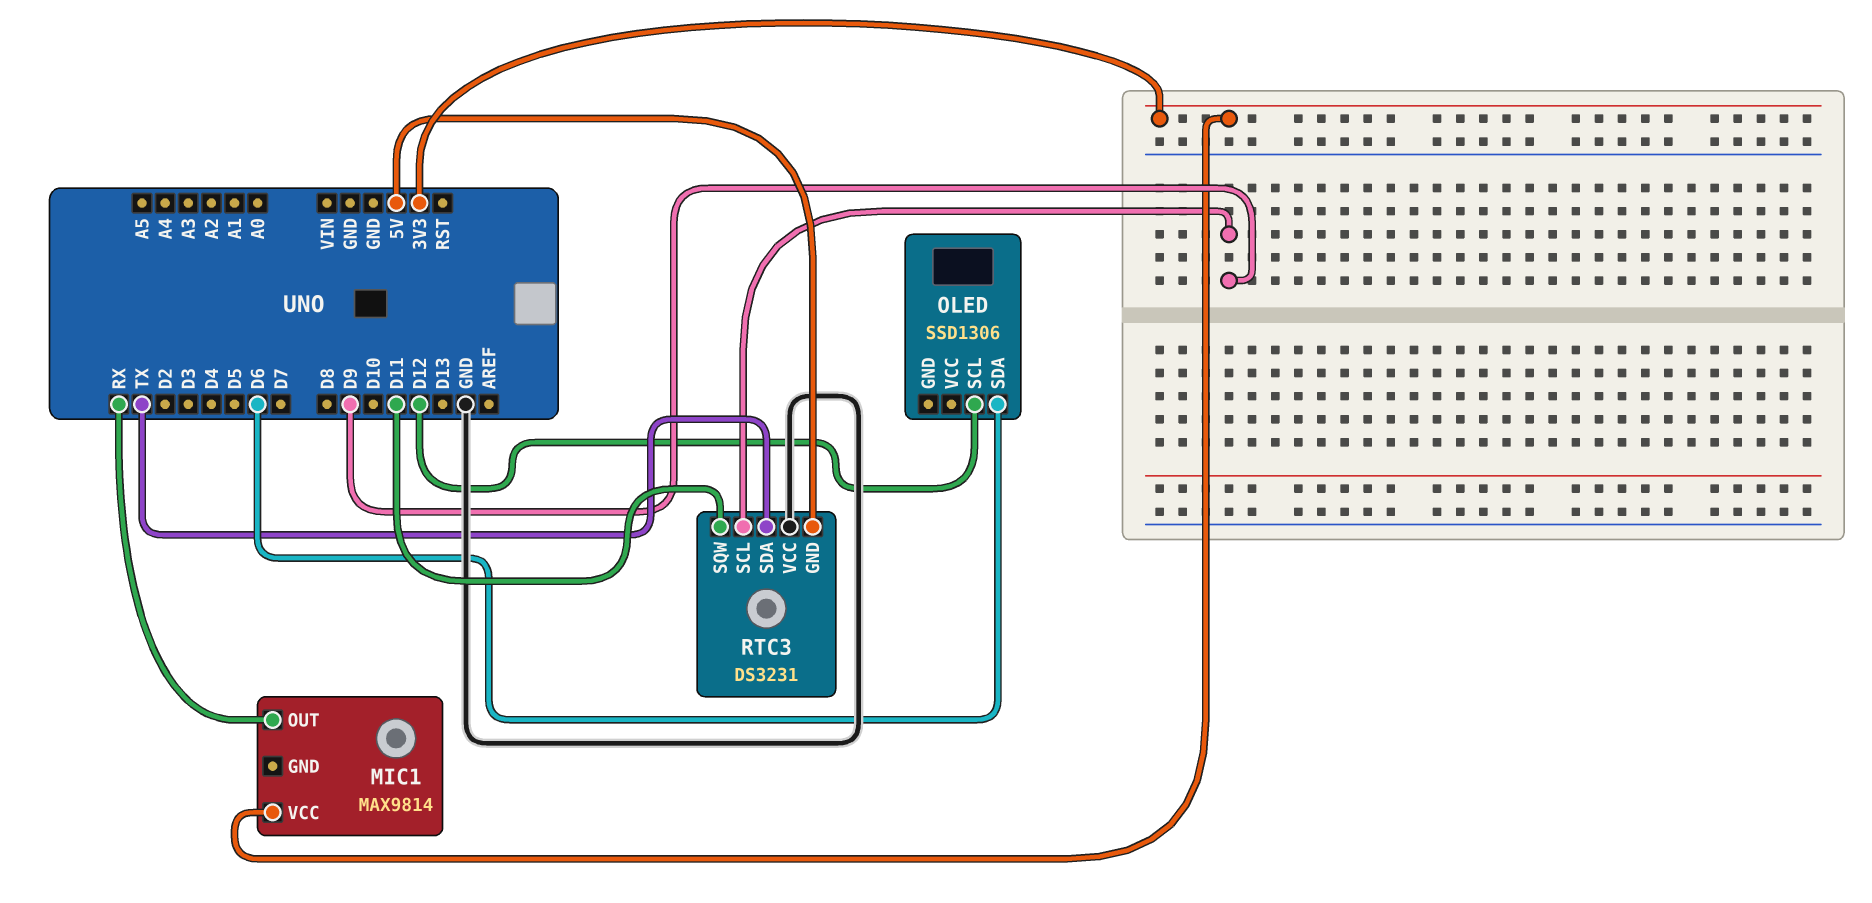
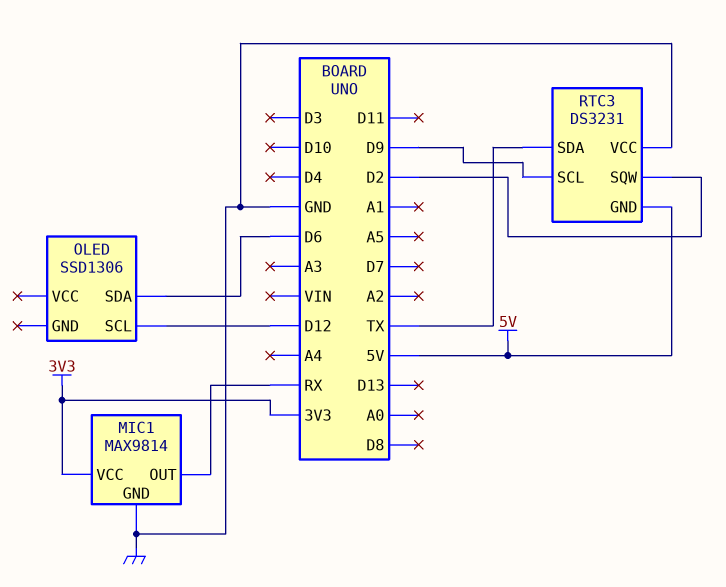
MIC1 pin GND: none -> GND
RTC3 pin SQW: D11 -> D2

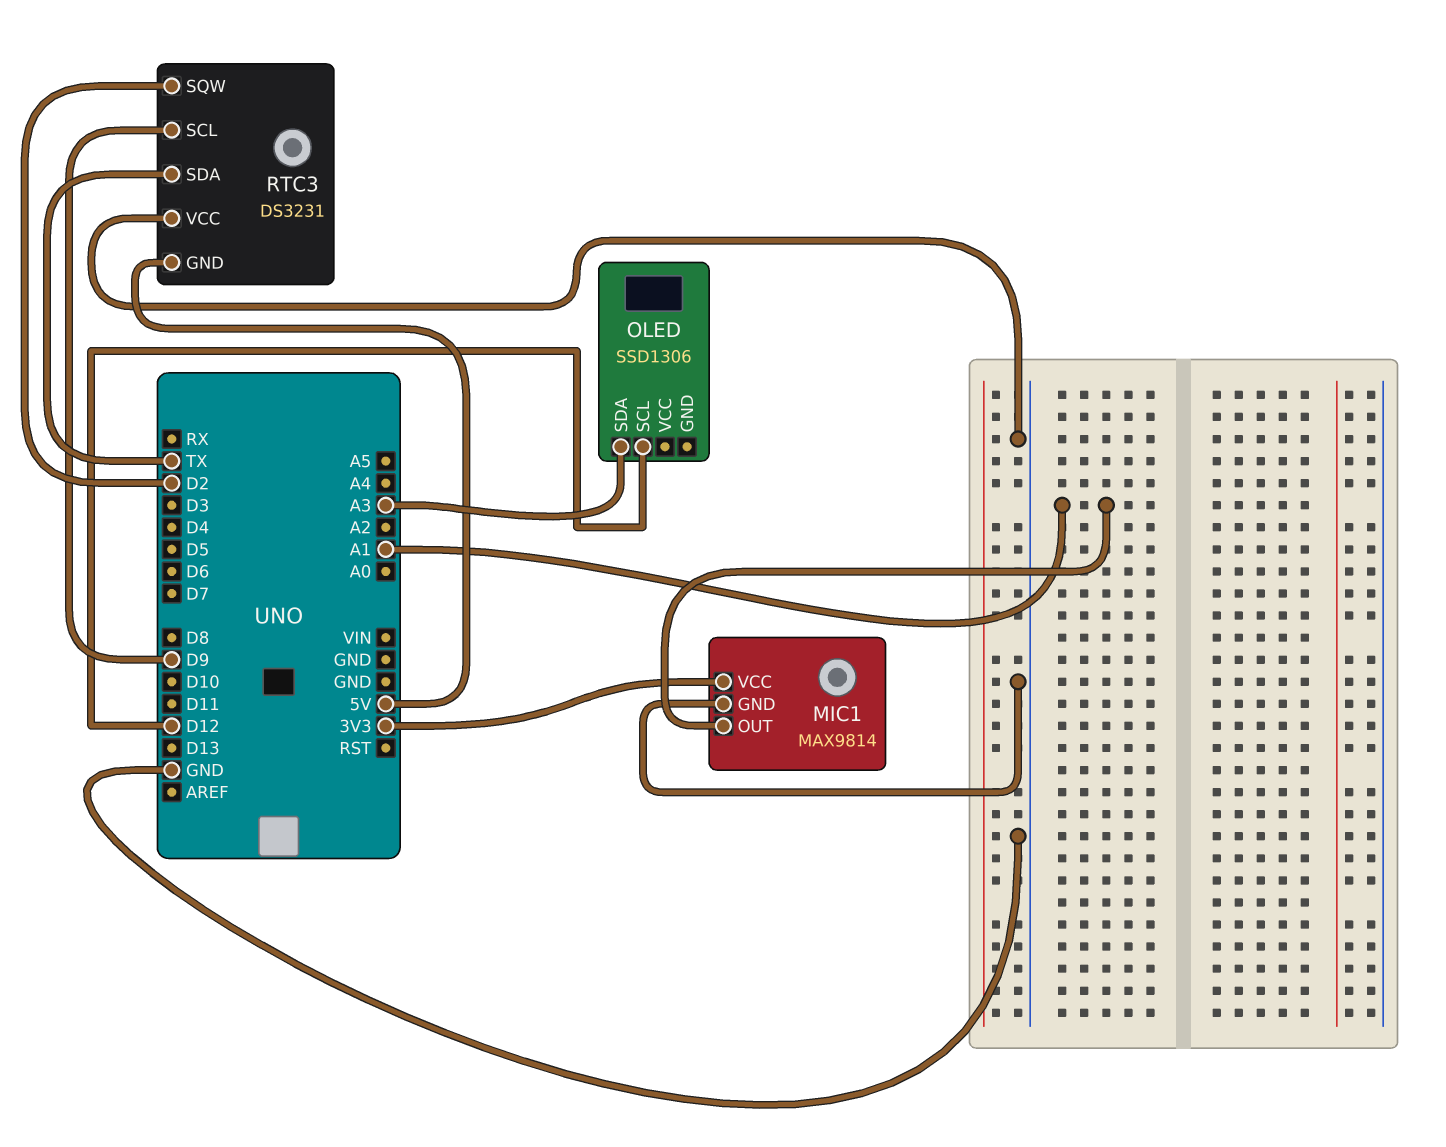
MIC1 pin OUT: RX -> A1
OLED pin SDA: D6 -> A3

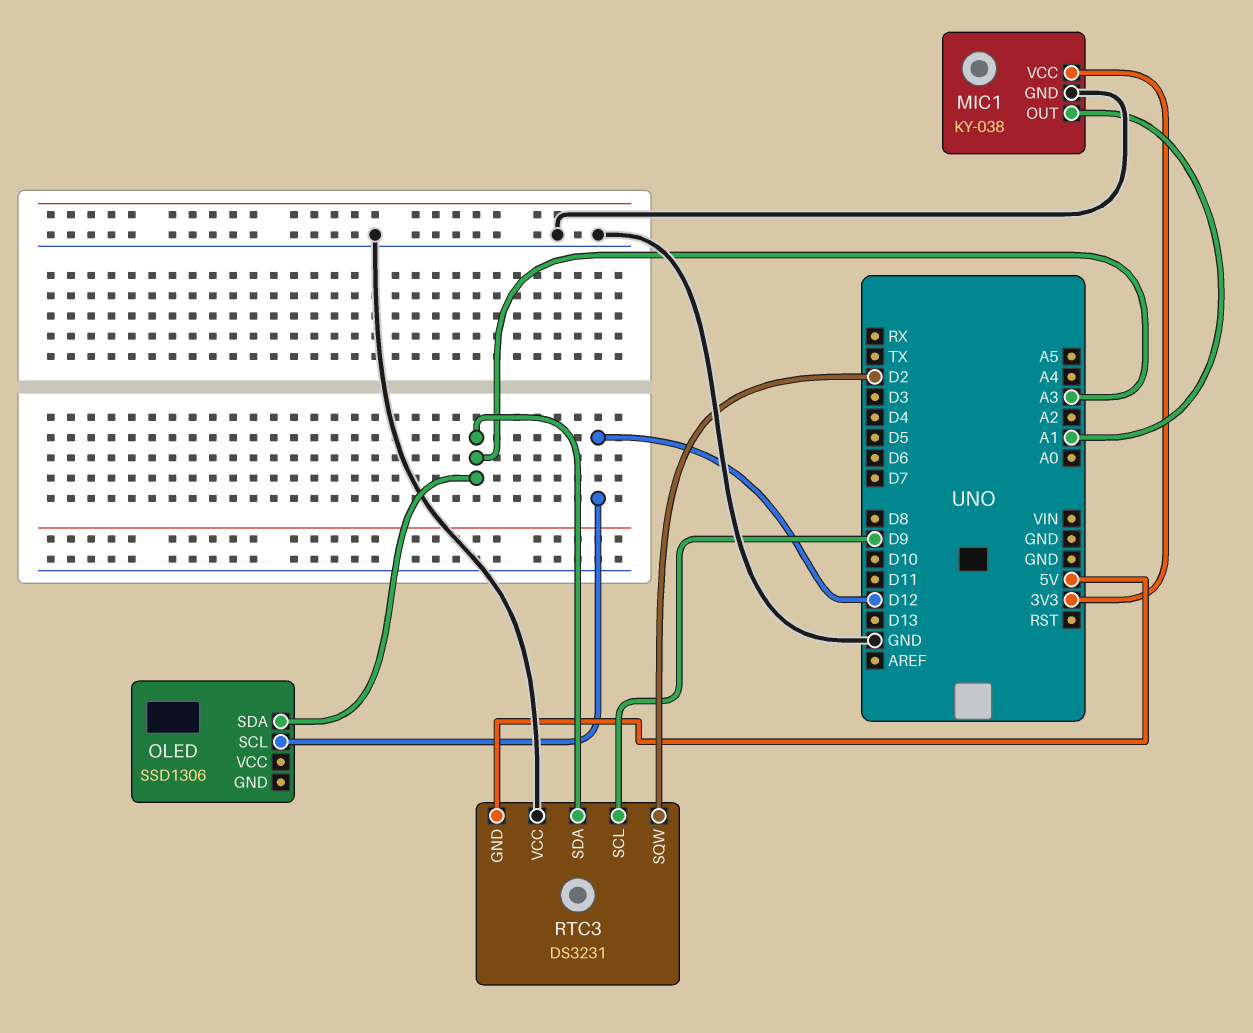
MIC1: MAX9814 -> KY-038
RTC3 pin SDA: TX -> A3

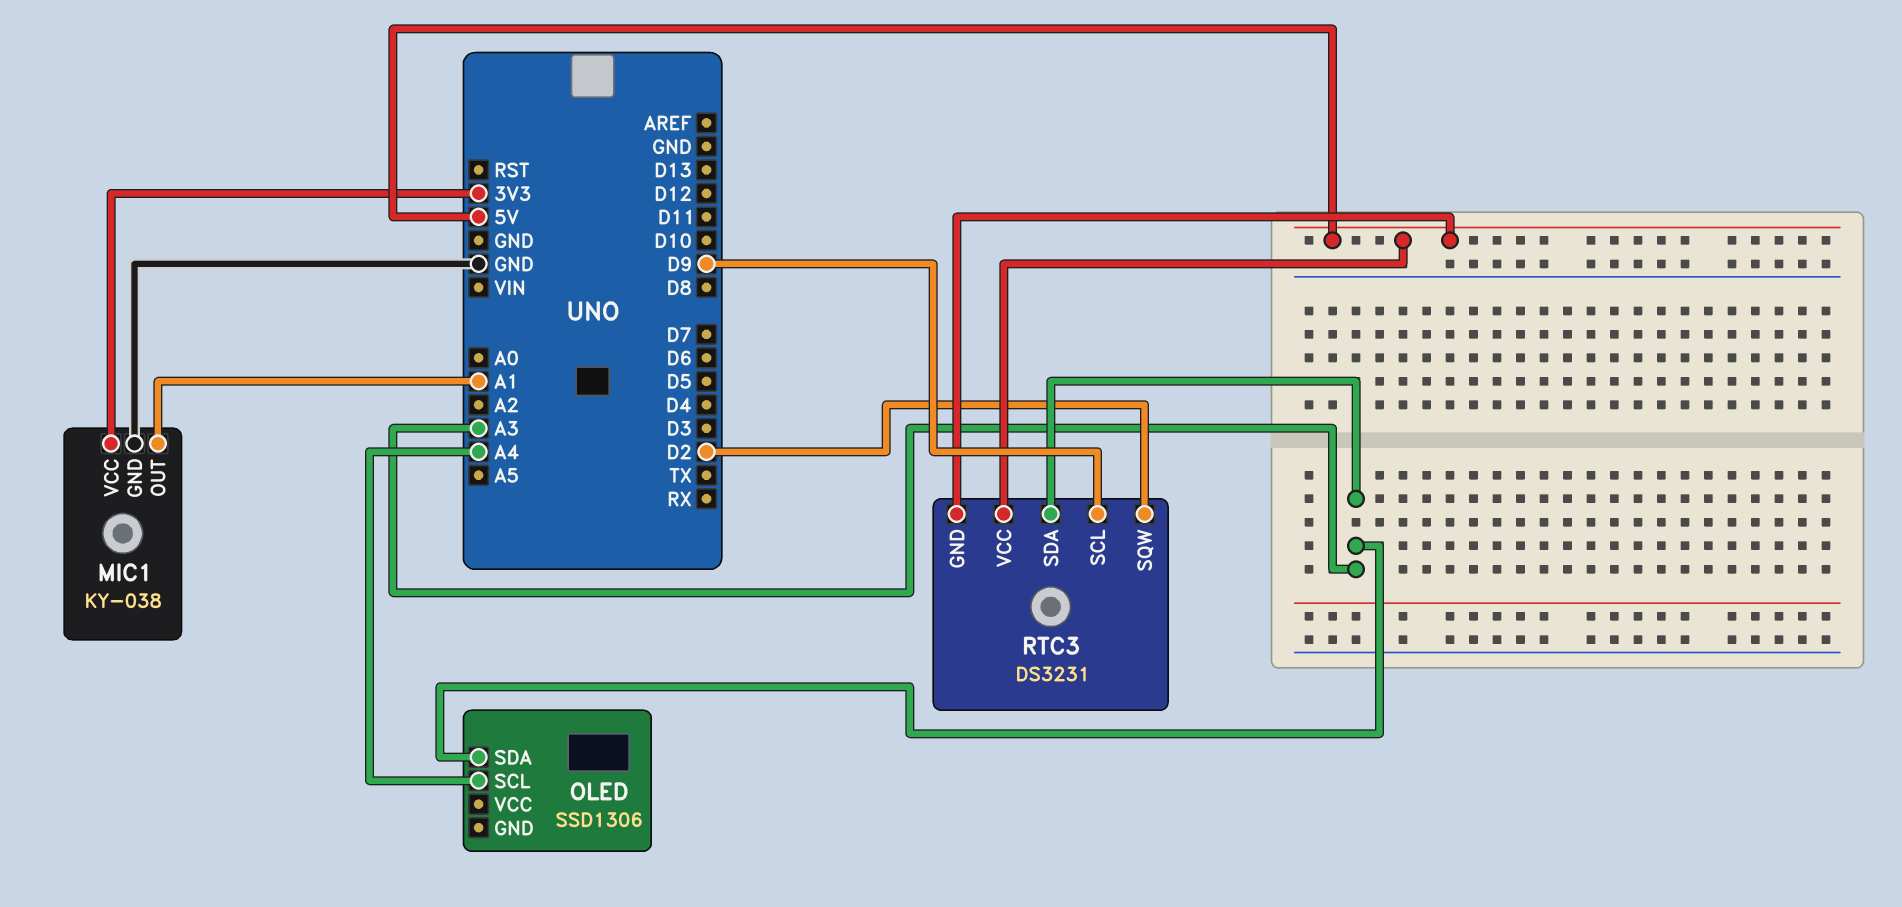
OLED pin SCL: D12 -> A4
RTC3 pin VCC: GND -> 5V

